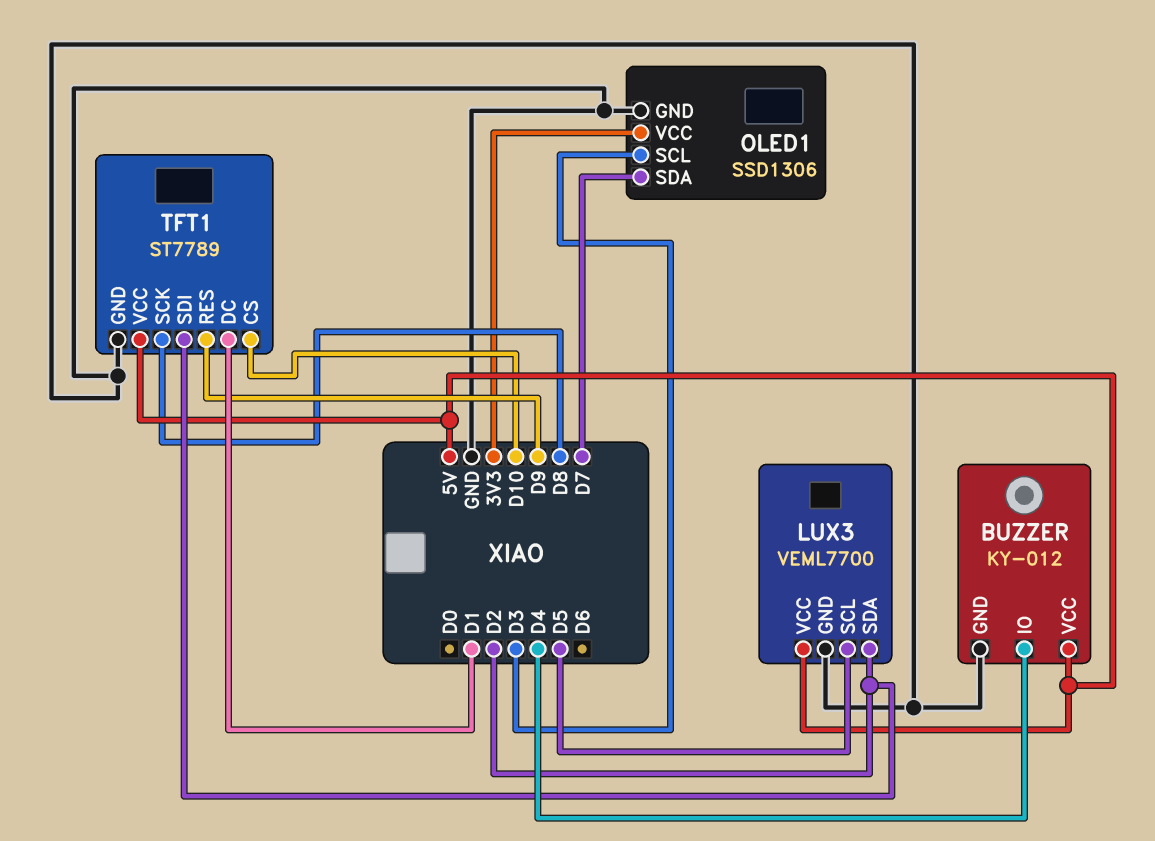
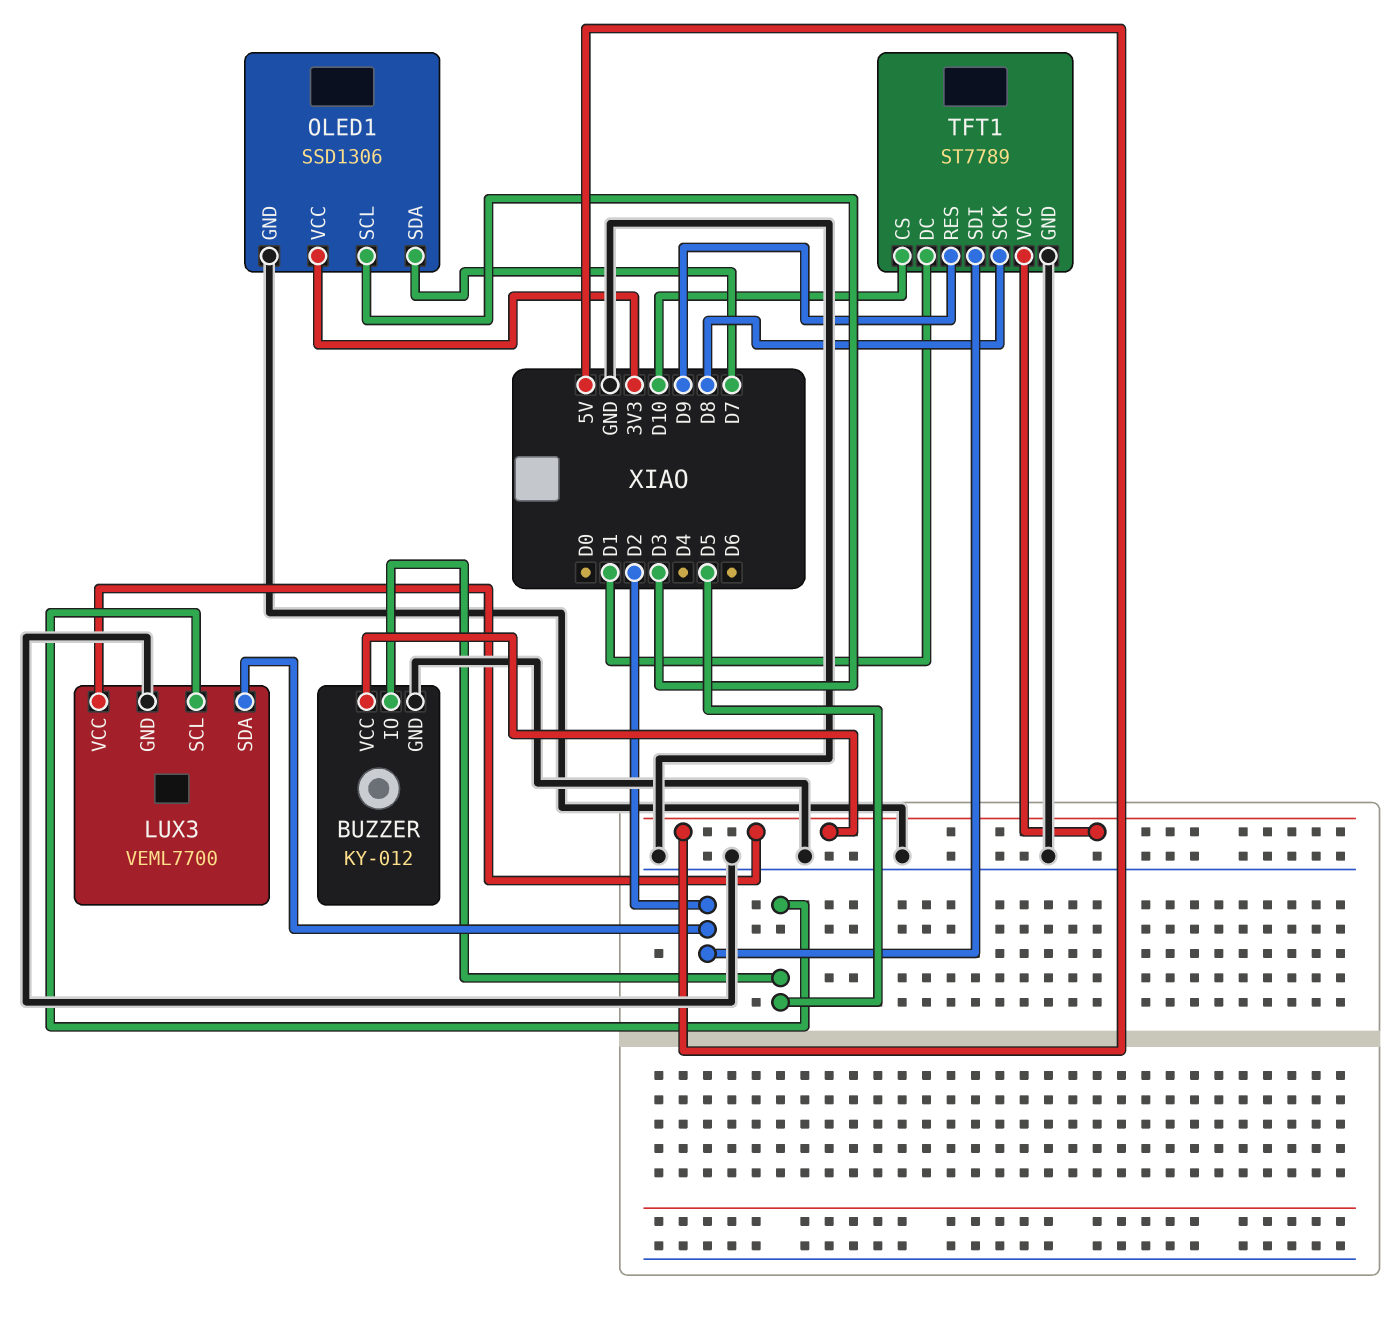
BUZZER pin IO: D4 -> D5

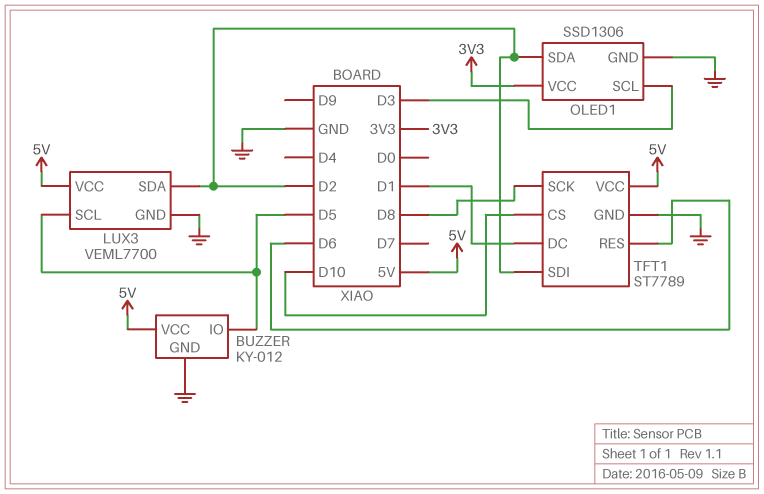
OLED1 pin SDA: D7 -> D2
TFT1 pin RES: D9 -> D6

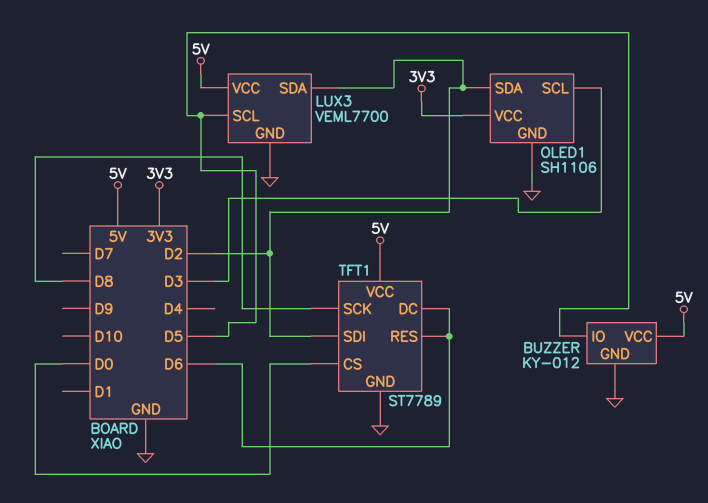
OLED1: SSD1306 -> SH1106
TFT1 pin CS: D10 -> D0
TFT1 pin DC: D1 -> D6

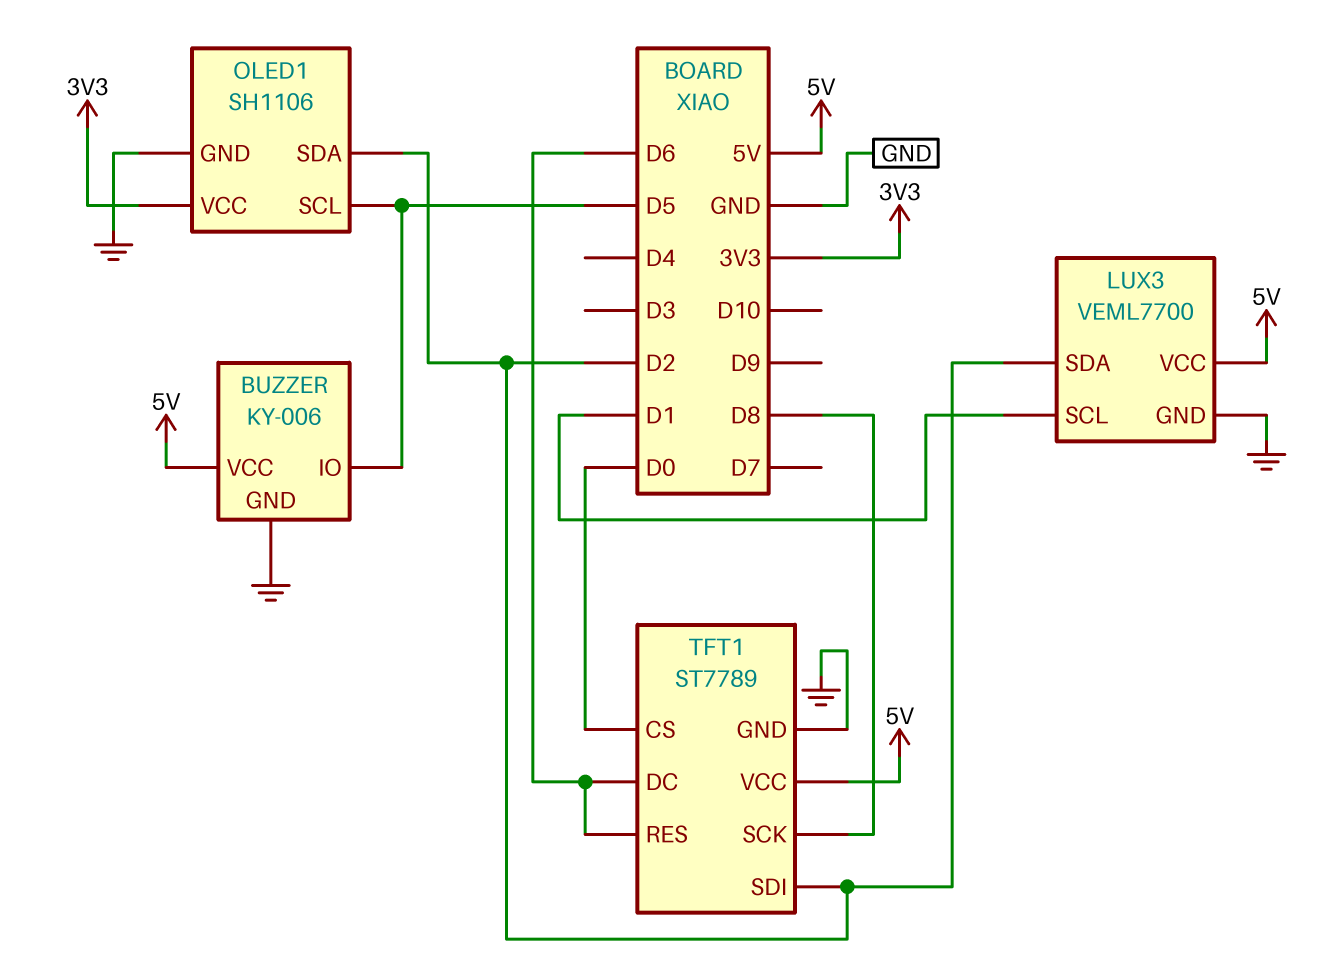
BUZZER: KY-012 -> KY-006
LUX3 pin SCL: D5 -> D1
OLED1 pin SCL: D3 -> D5

